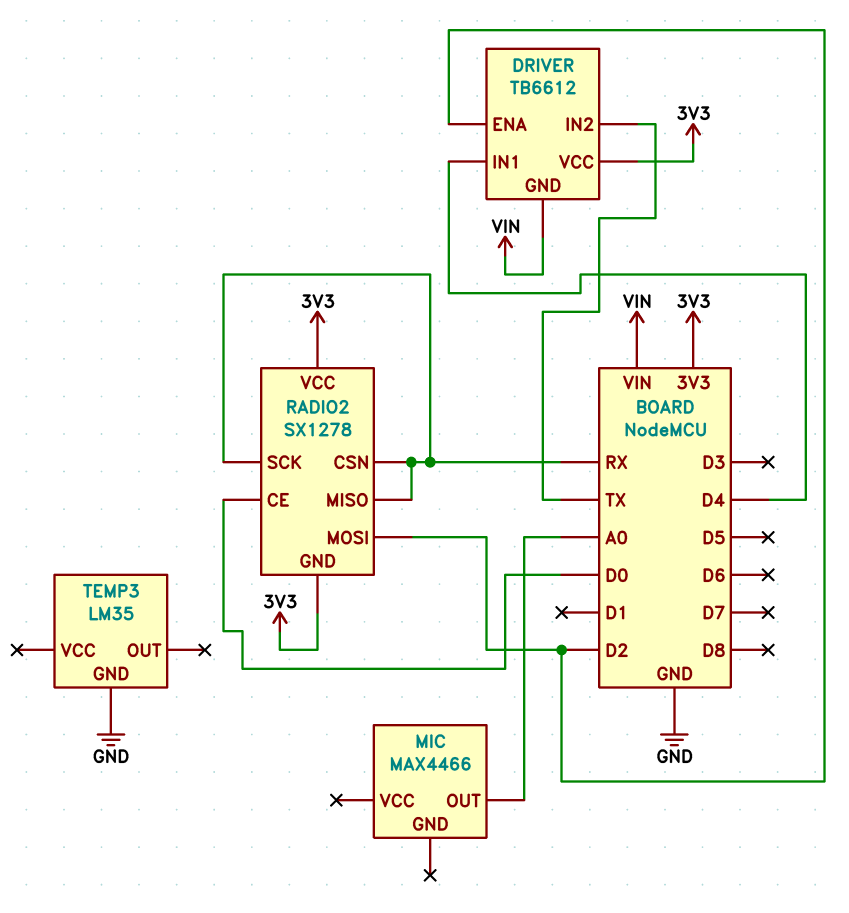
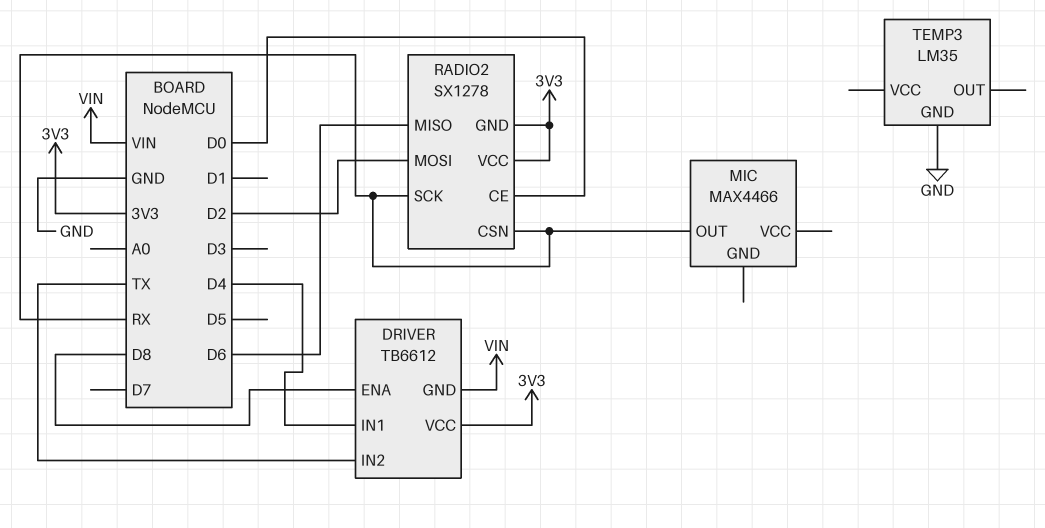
DRIVER pin ENA: D2 -> D8
MIC pin OUT: A0 -> RX
RADIO2 pin MISO: RX -> D6

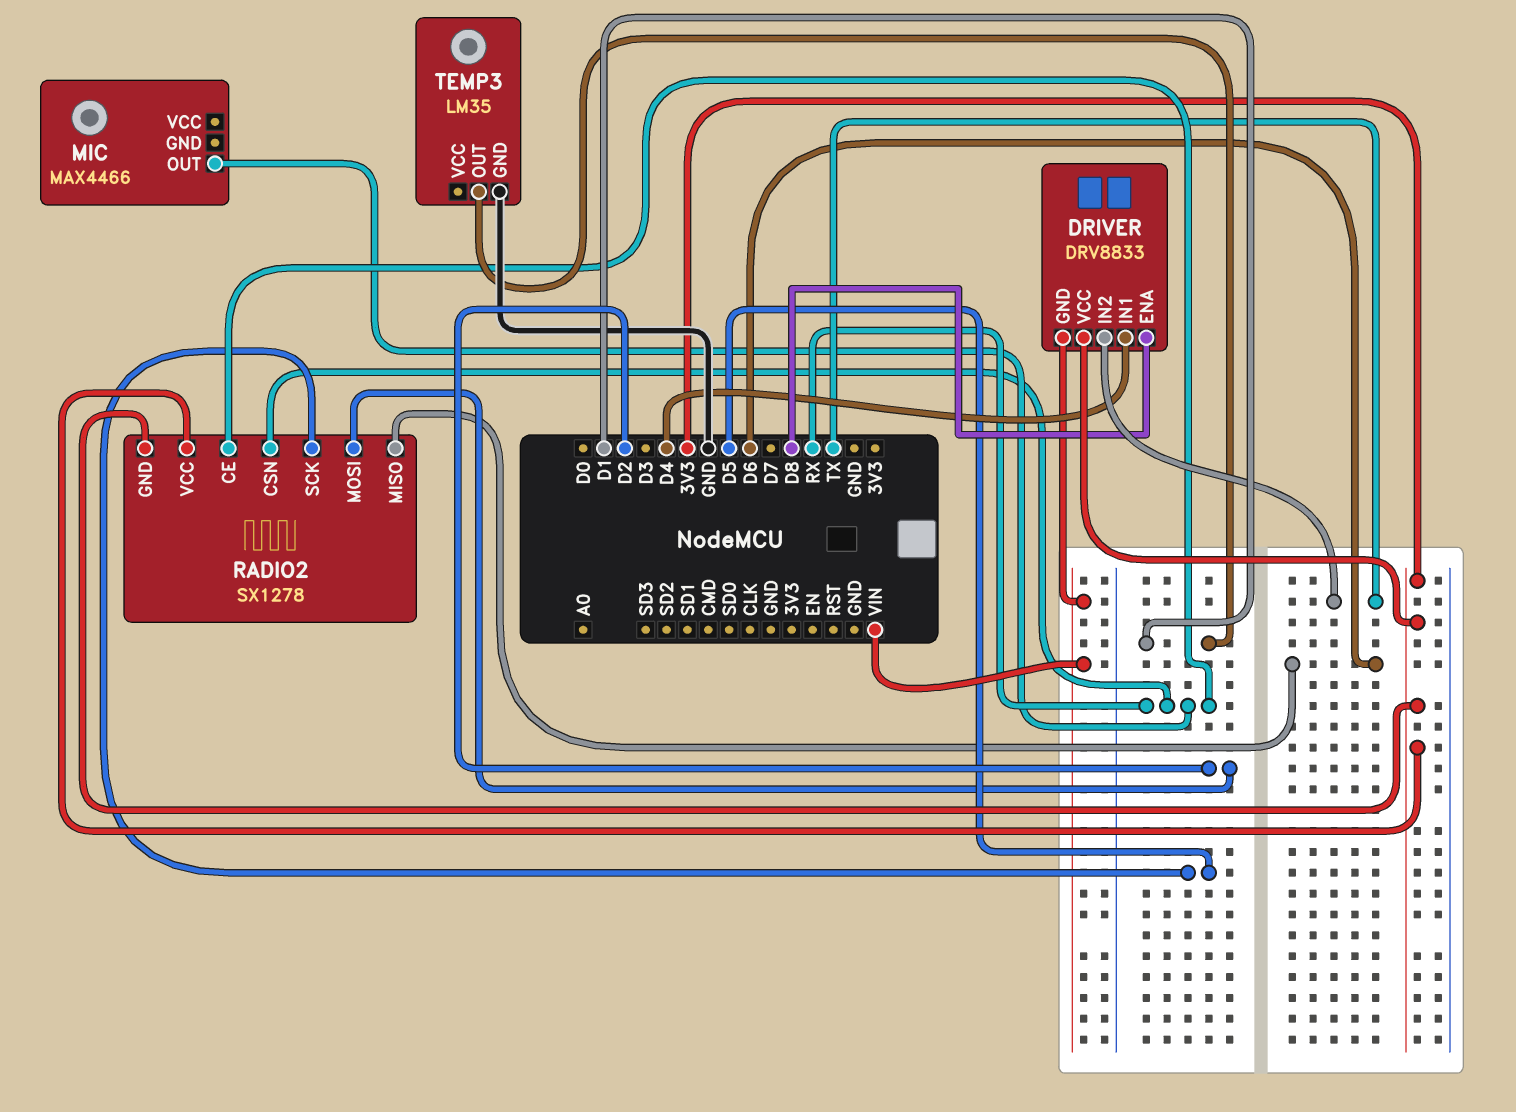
DRIVER: TB6612 -> DRV8833
RADIO2 pin CE: D0 -> RX
RADIO2 pin SCK: RX -> D5
TEMP3 pin OUT: none -> D1

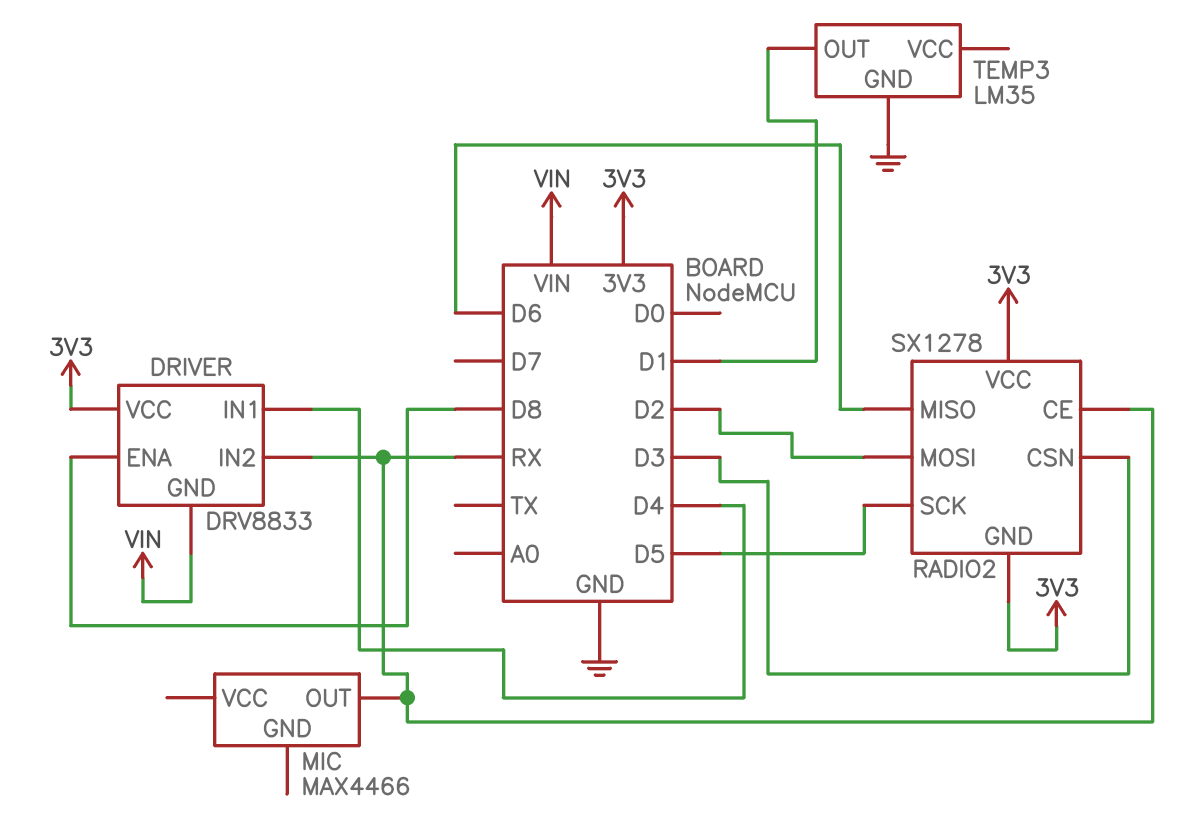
DRIVER pin IN2: TX -> RX
RADIO2 pin CSN: RX -> D3

